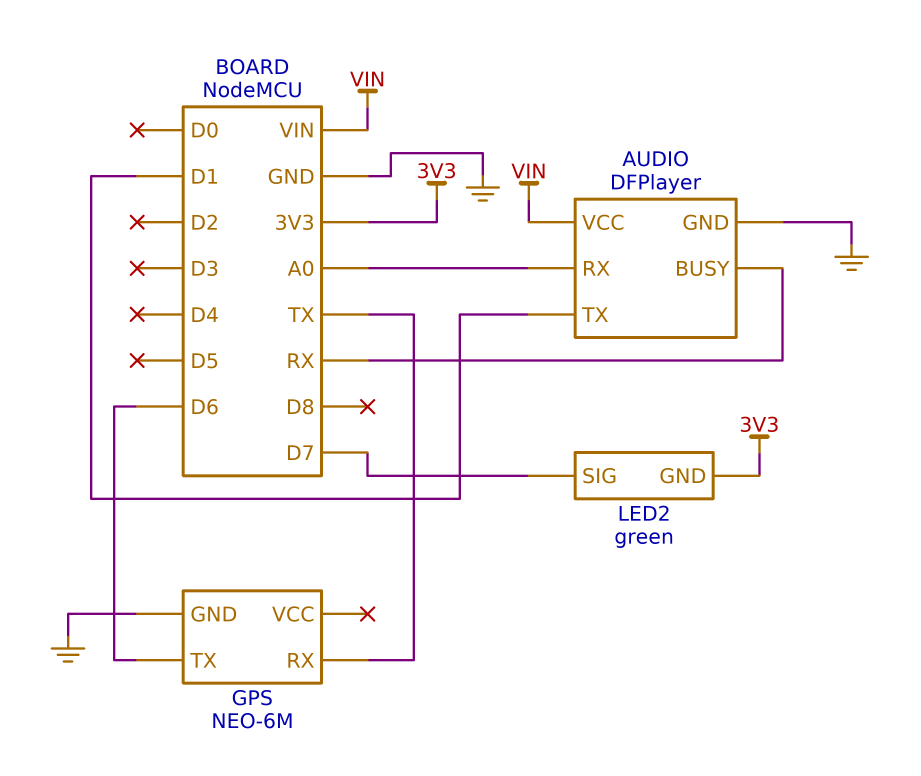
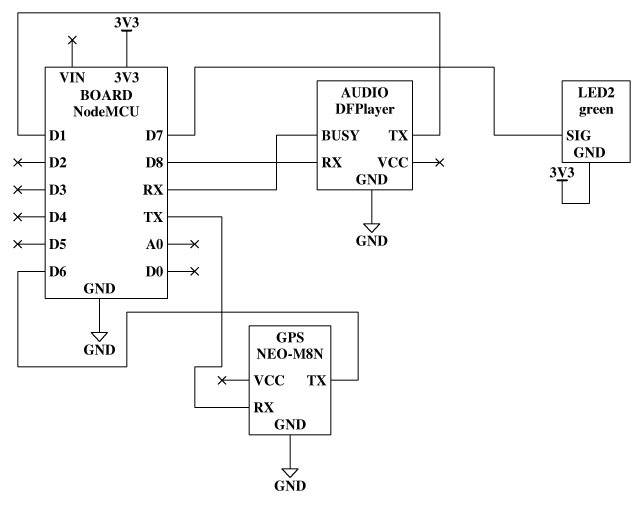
AUDIO pin RX: A0 -> D8
AUDIO pin VCC: VIN -> none
GPS: NEO-6M -> NEO-M8N

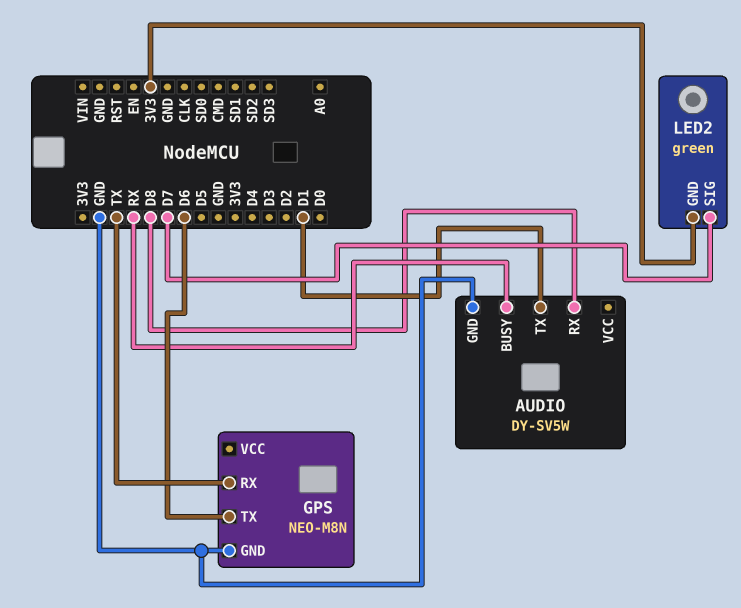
AUDIO: DFPlayer -> DY-SV5W

